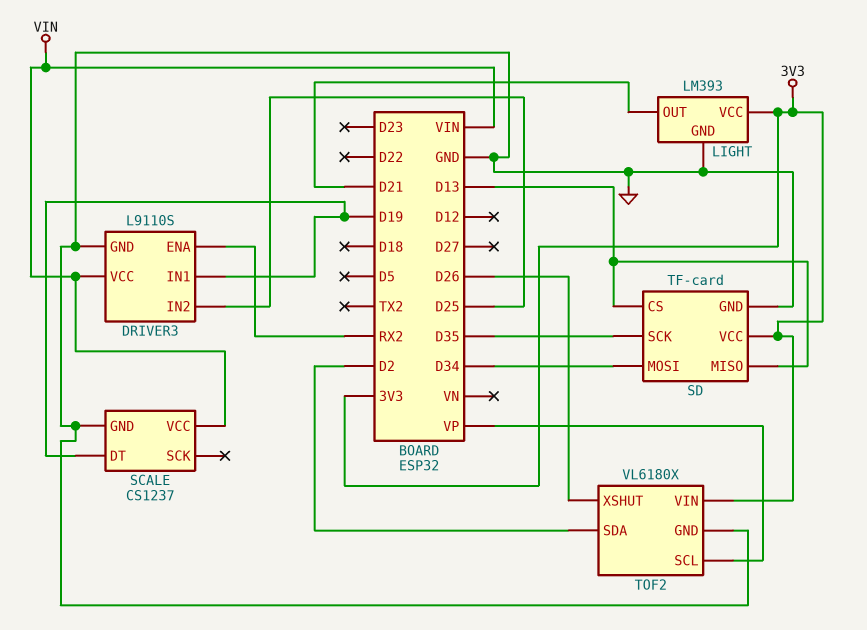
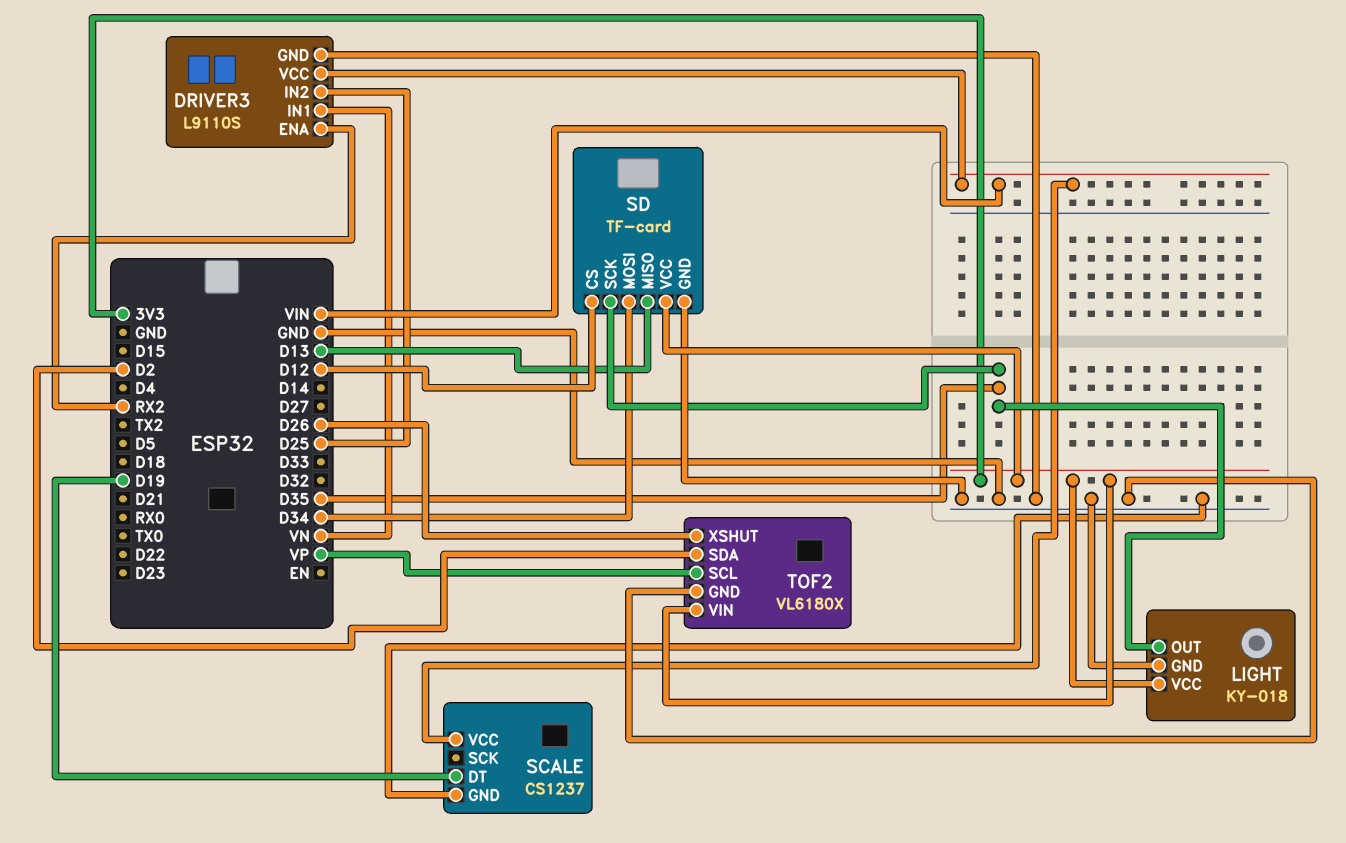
DRIVER3 pin IN1: D19 -> VN
LIGHT: LM393 -> KY-018
LIGHT pin OUT: D21 -> D35
SD pin CS: D13 -> D12

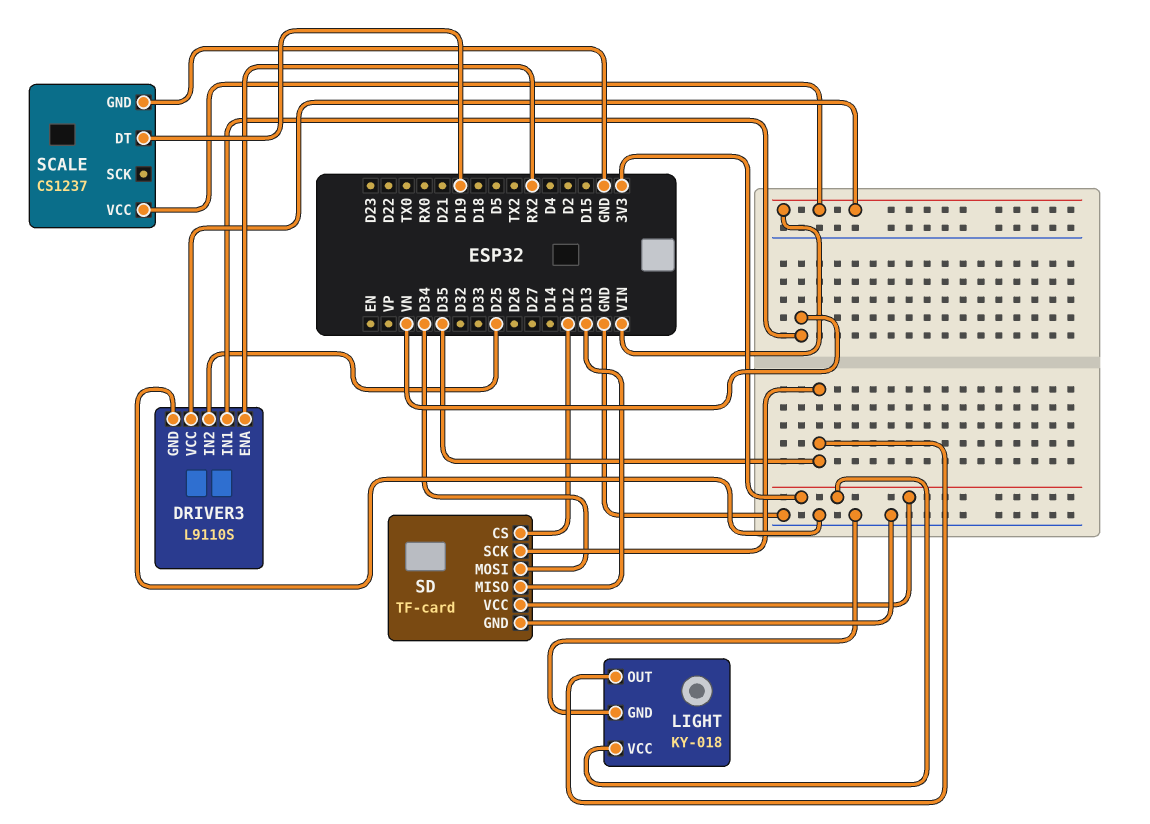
TOF2: VL6180X -> none
TOF2 pin GND: GND -> none
TOF2 pin SCL: VP -> none
TOF2 pin SDA: D2 -> none
TOF2 pin VIN: 3V3 -> none
TOF2 pin XSHUT: D26 -> none

